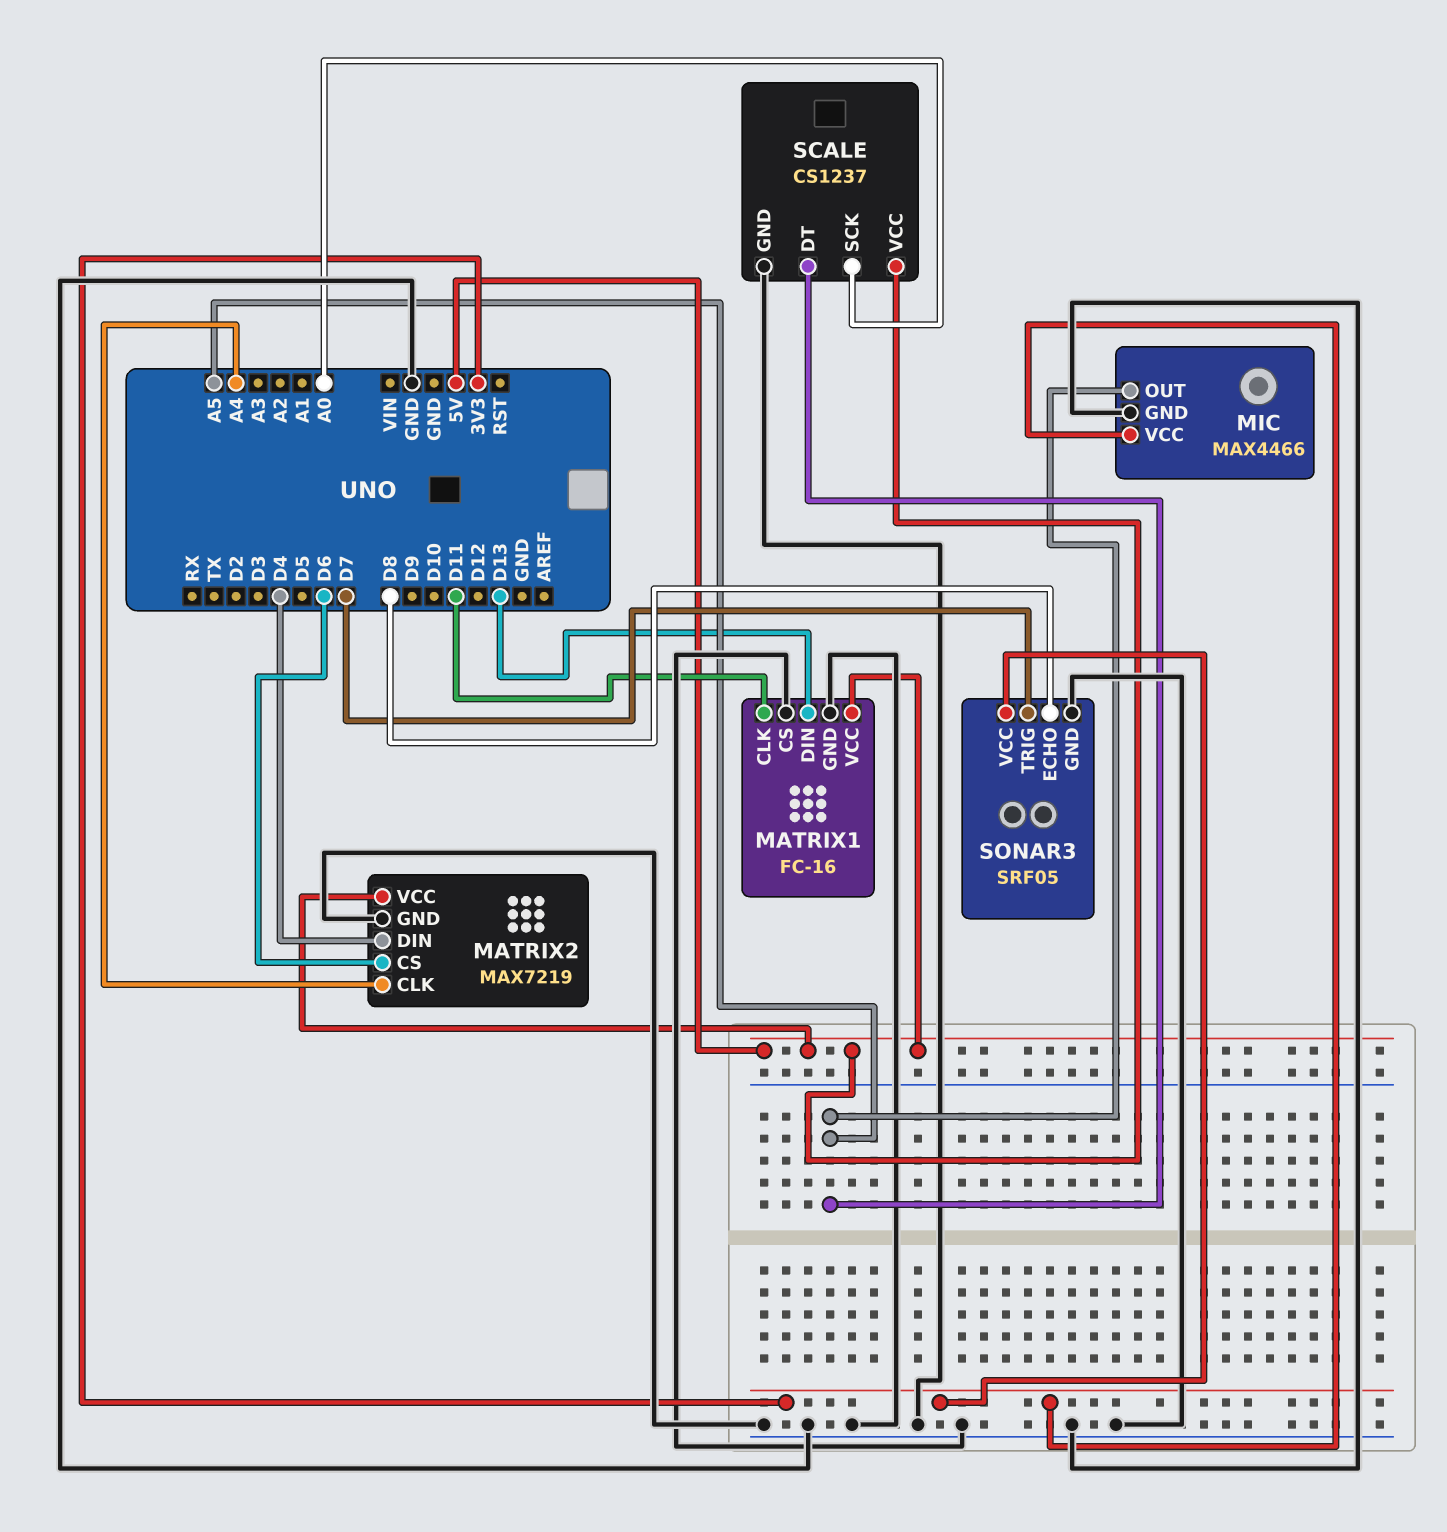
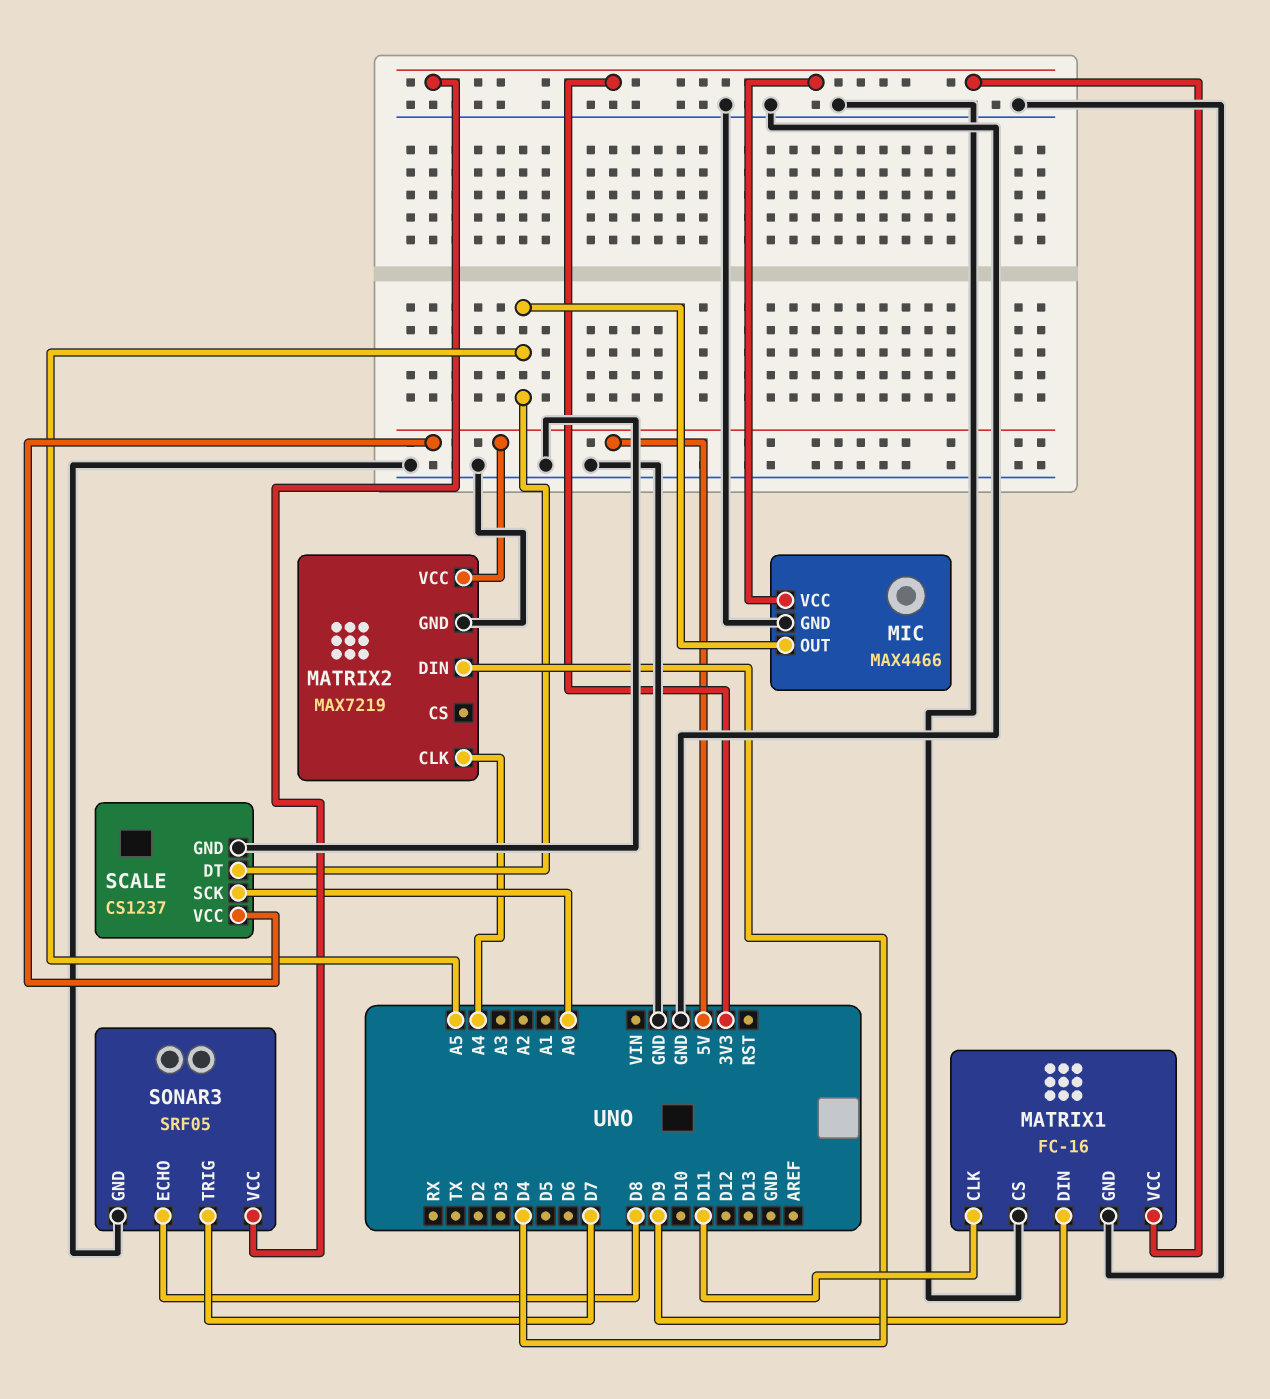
MATRIX1 pin DIN: D13 -> D9
MATRIX1 pin VCC: 5V -> 3V3
MATRIX2 pin CS: D6 -> none

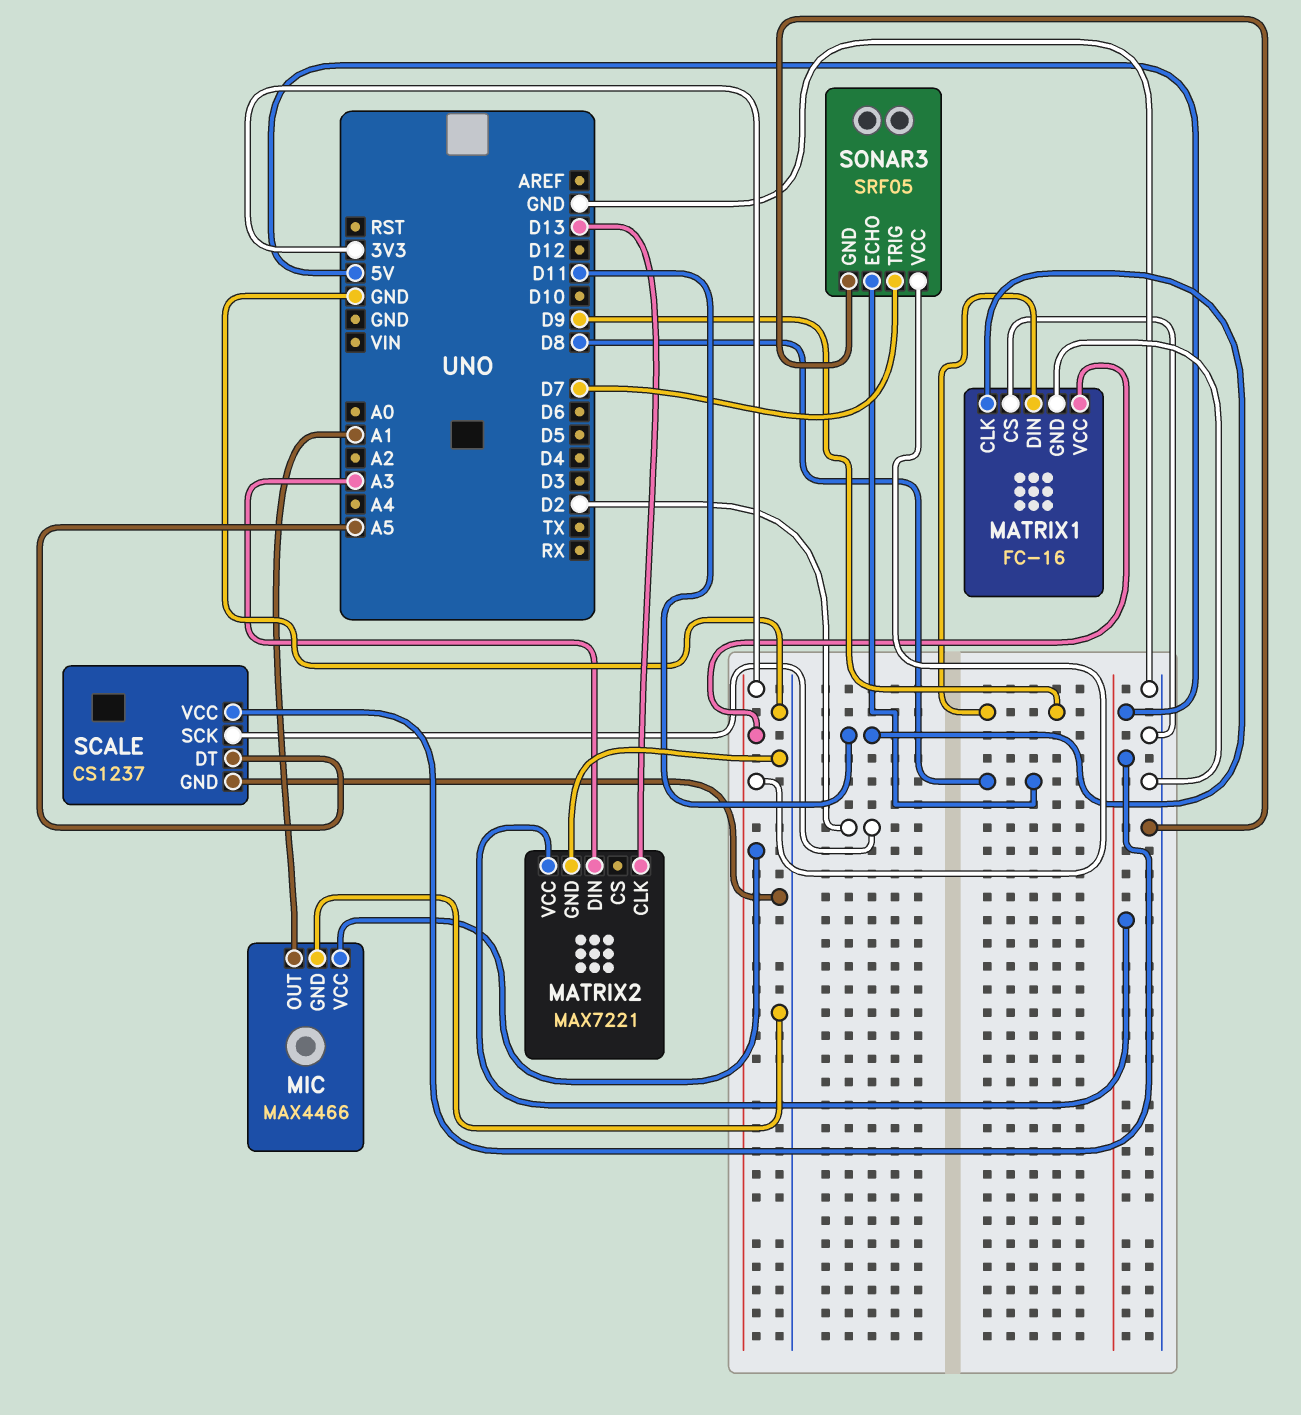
MATRIX2: MAX7219 -> MAX7221
MATRIX2 pin CLK: A4 -> D13
MATRIX2 pin DIN: D4 -> A3
MIC pin OUT: A5 -> A1
SCALE pin SCK: A0 -> D2

